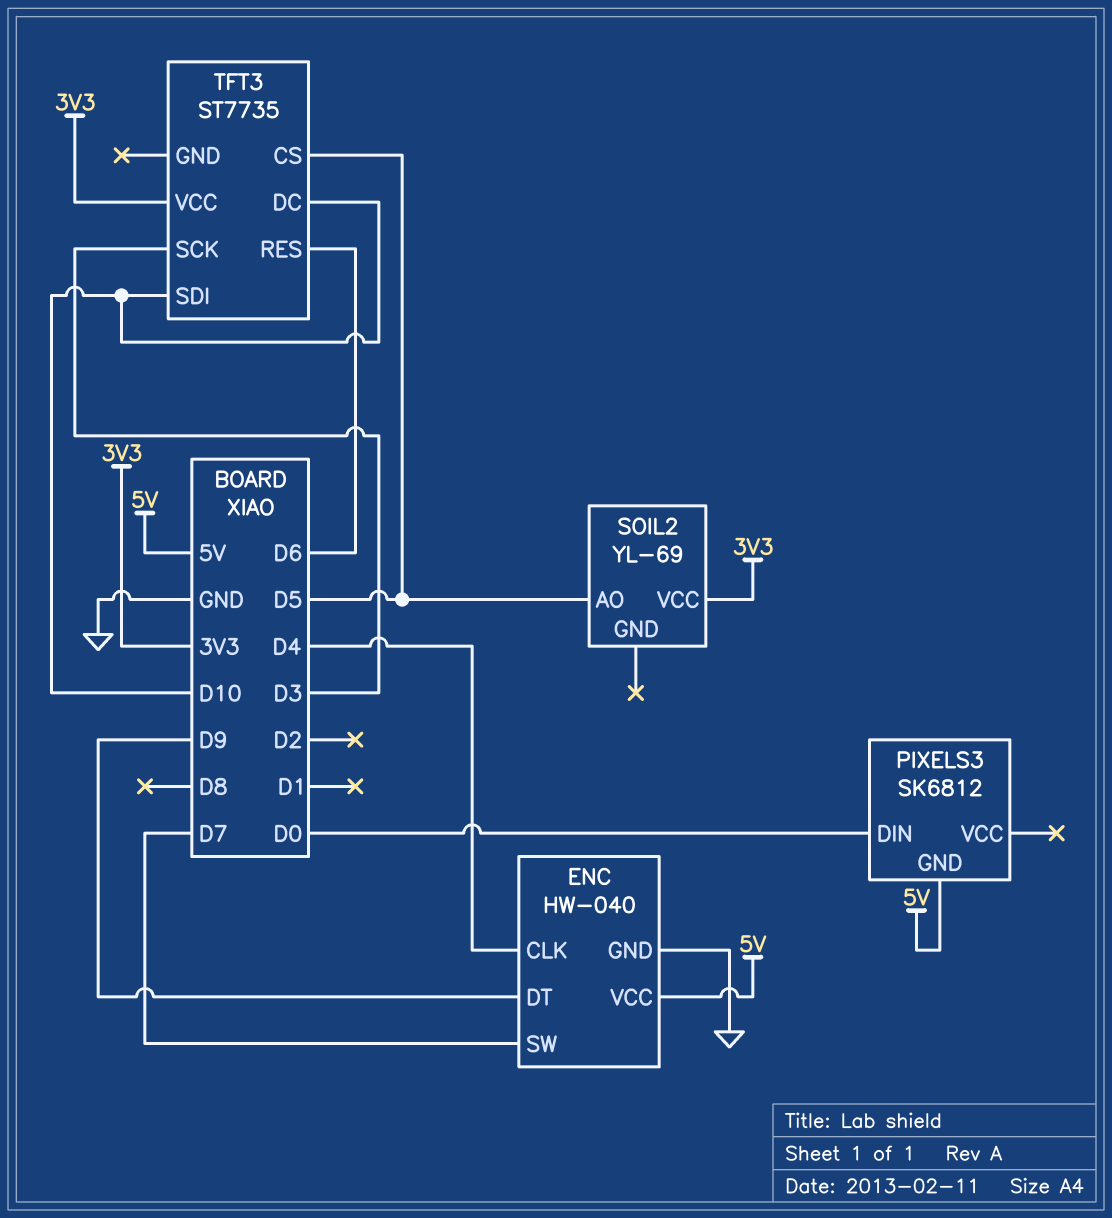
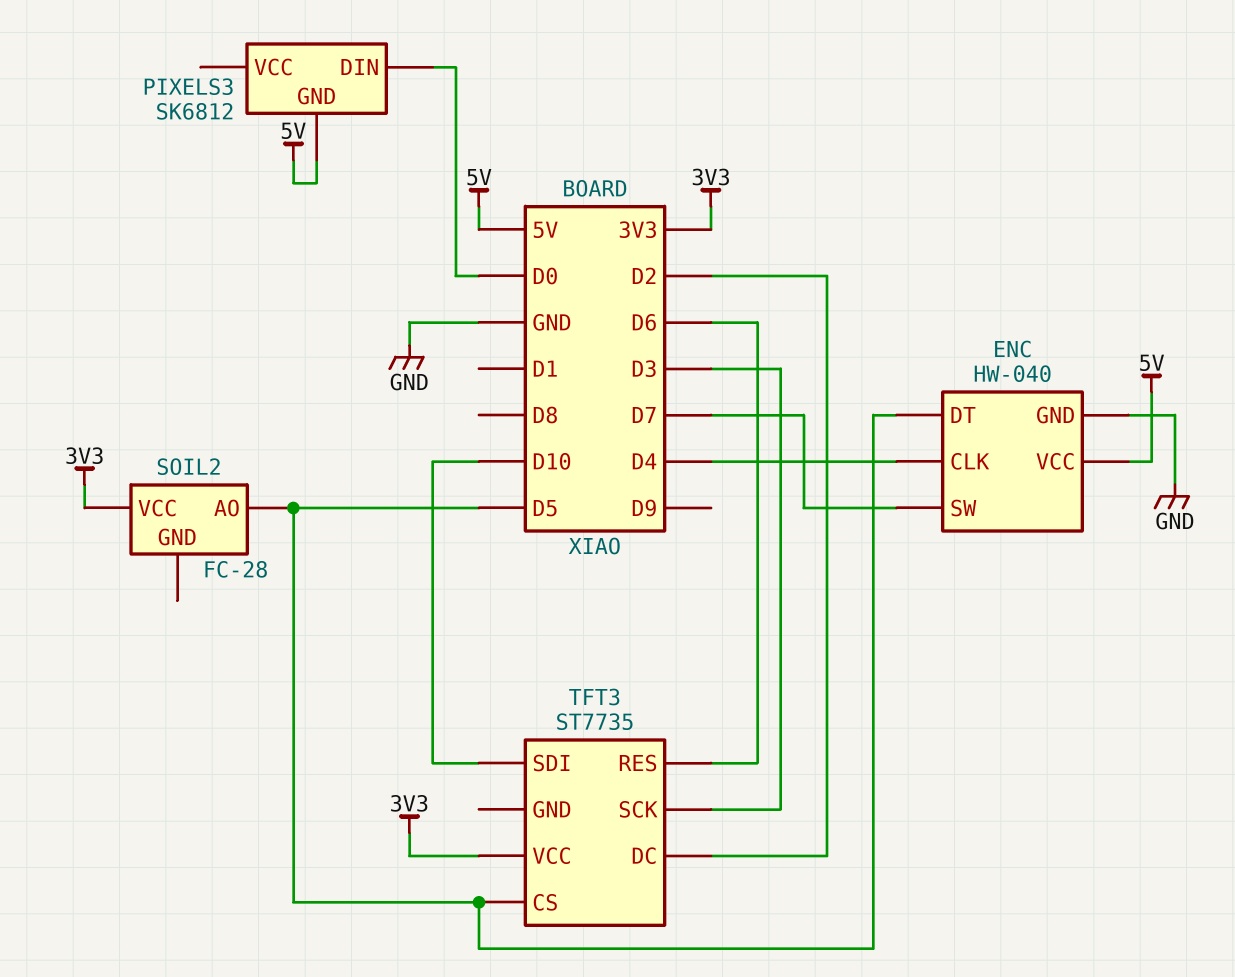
ENC pin DT: D9 -> D5
SOIL2: YL-69 -> FC-28
TFT3 pin DC: D10 -> D2

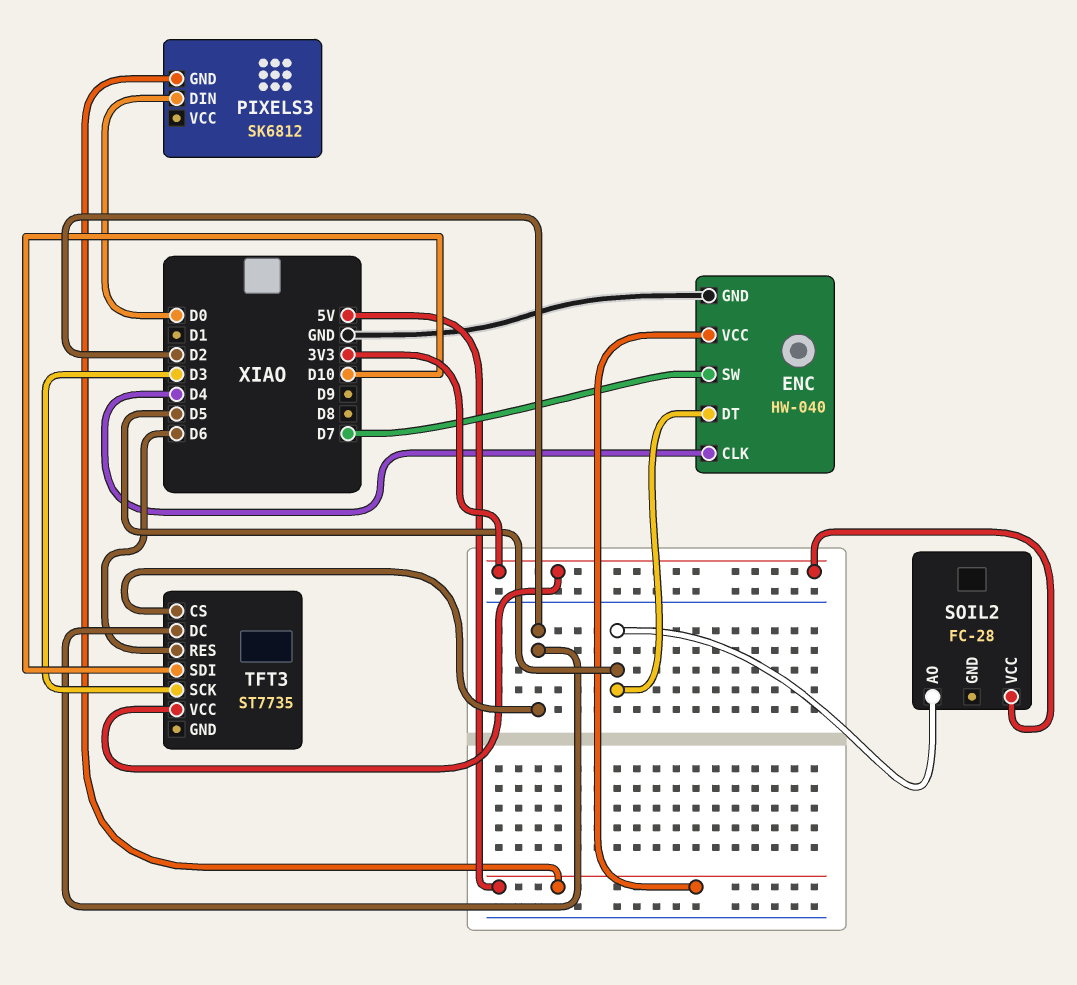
TFT3 pin CS: D5 -> D2

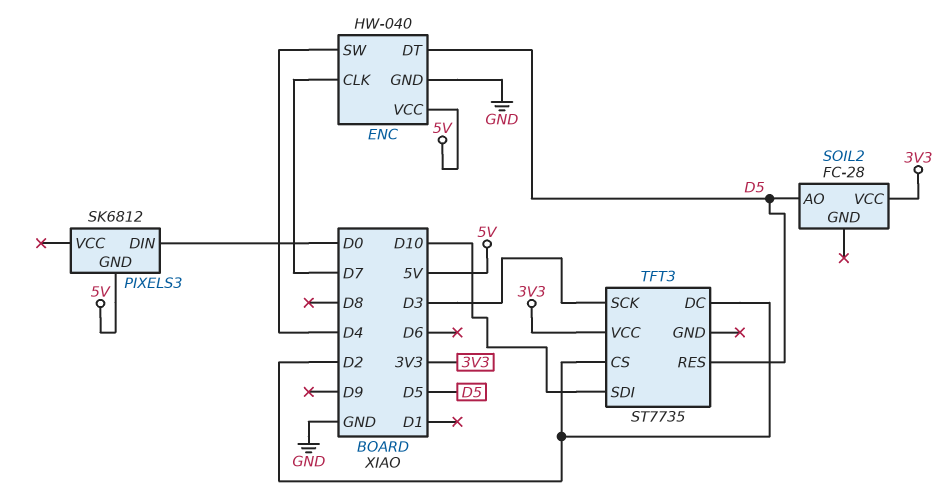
ENC pin CLK: D4 -> D7
ENC pin SW: D7 -> D4
TFT3 pin RES: D6 -> D5

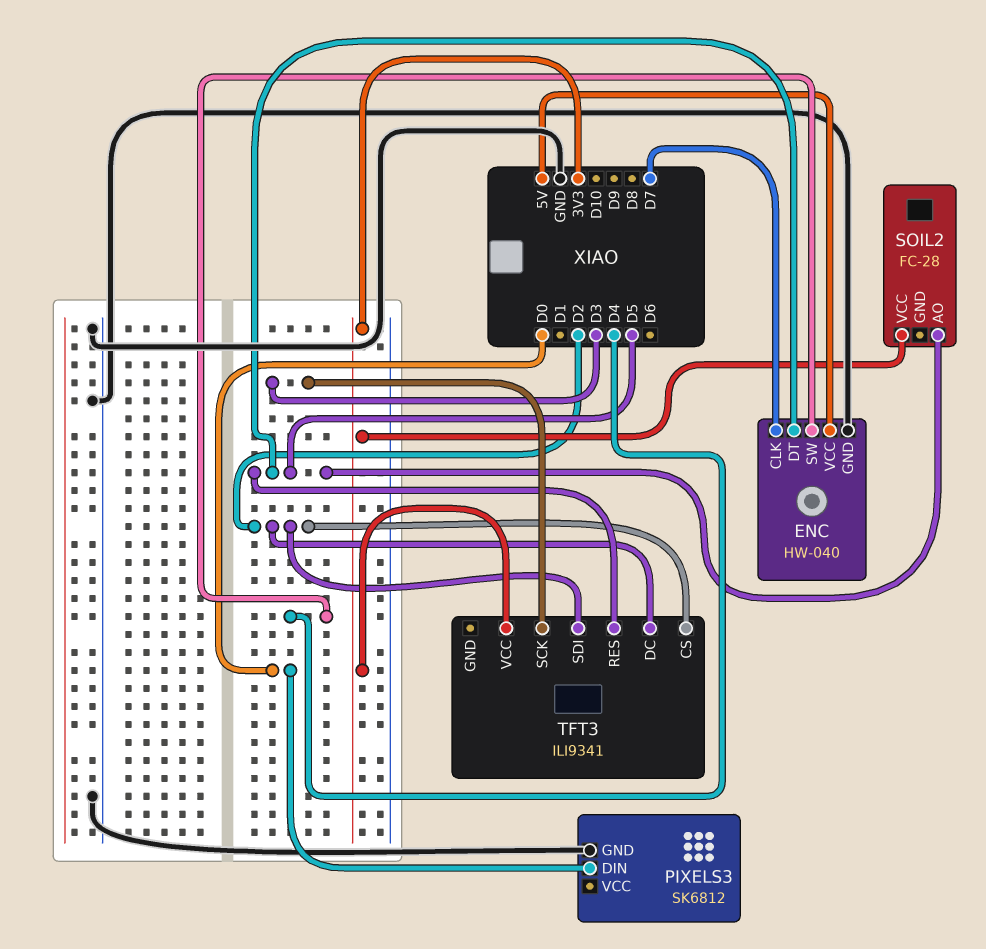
PIXELS3 pin GND: 5V -> GND
TFT3: ST7735 -> ILI9341
TFT3 pin SDI: D10 -> D2

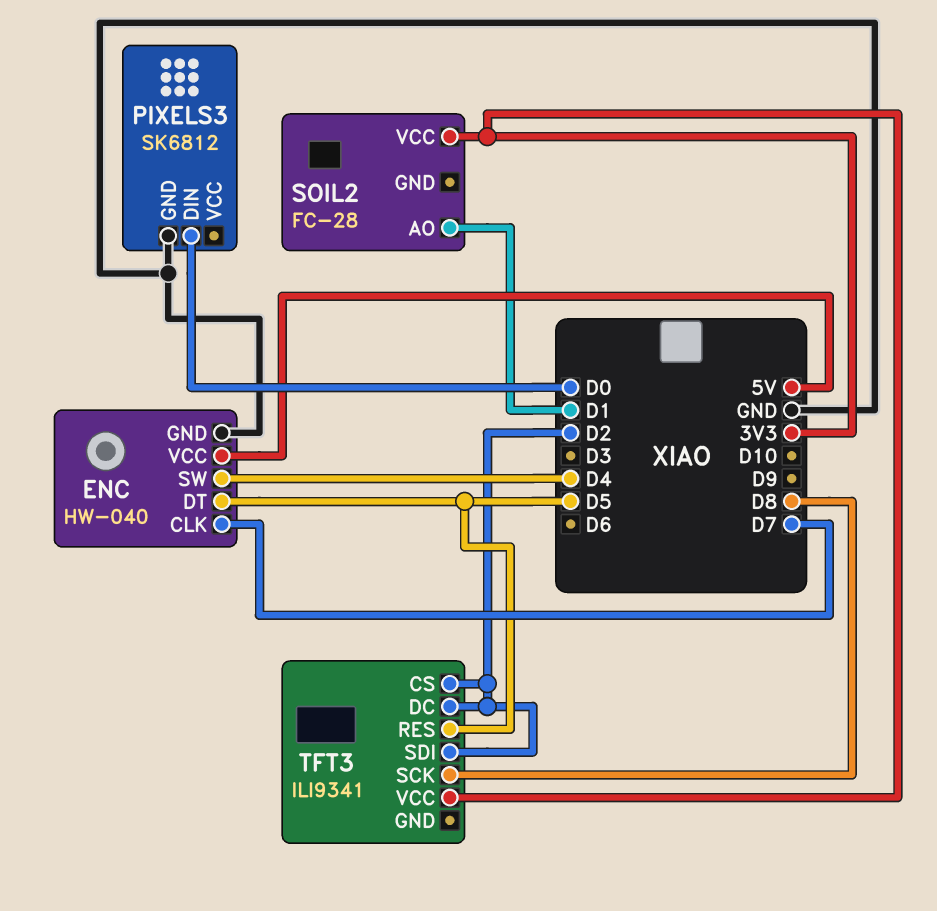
SOIL2 pin AO: D5 -> D1
TFT3 pin SCK: D3 -> D8

